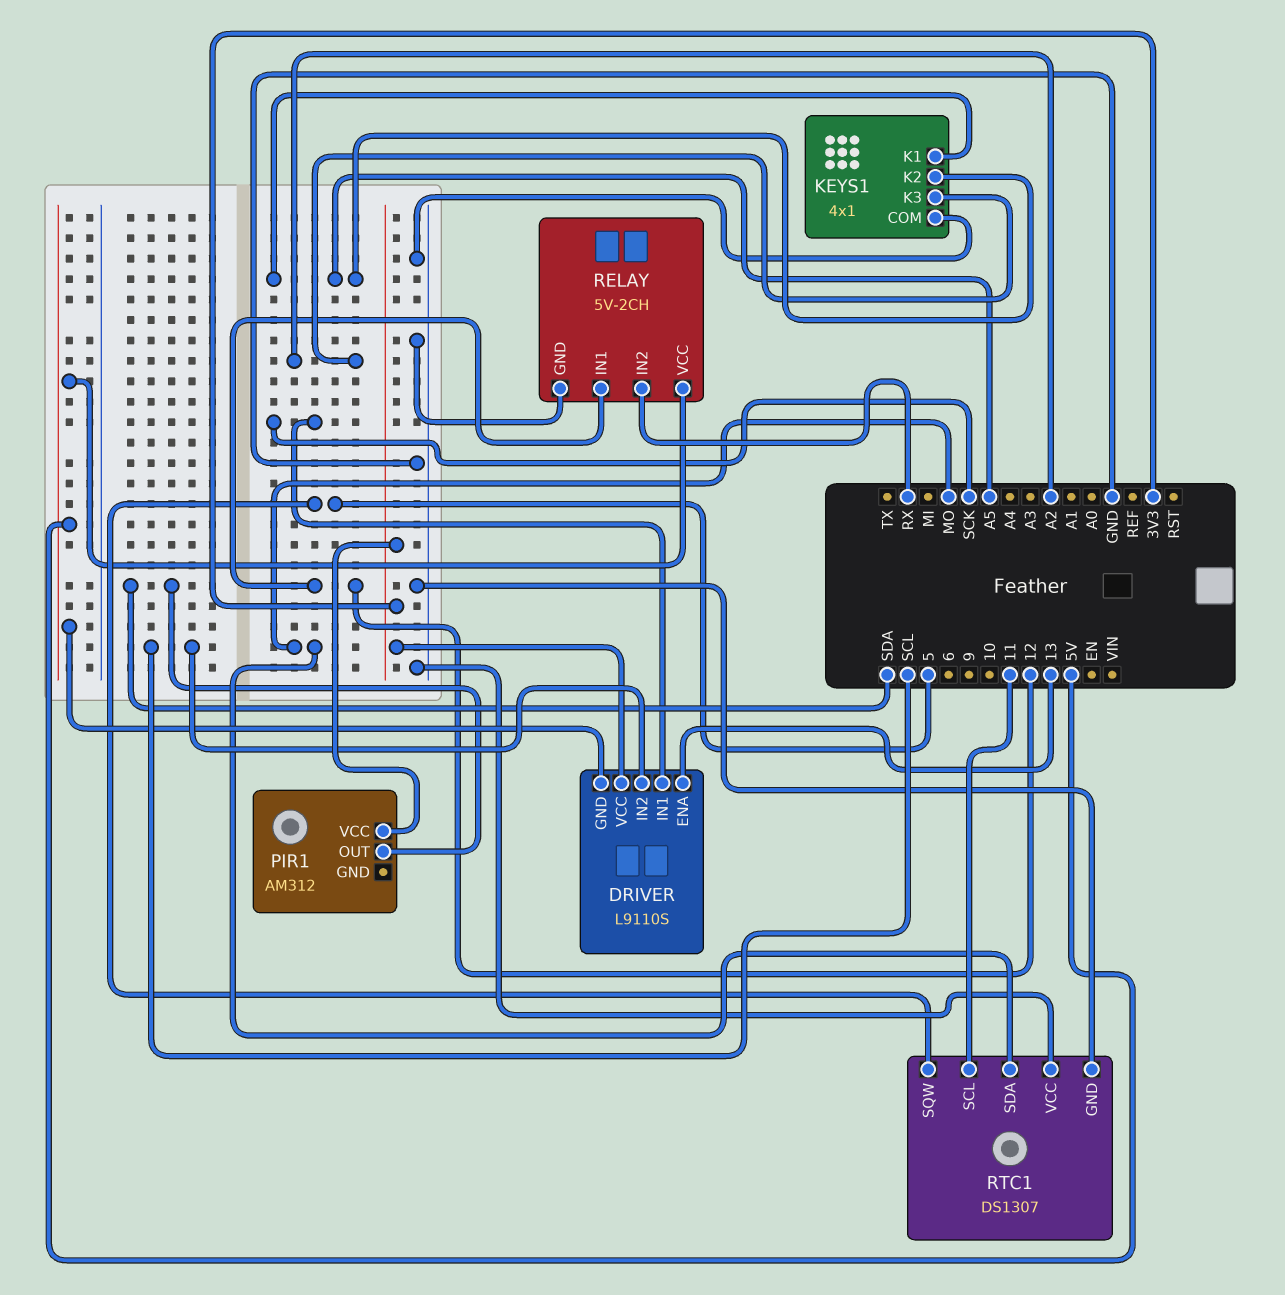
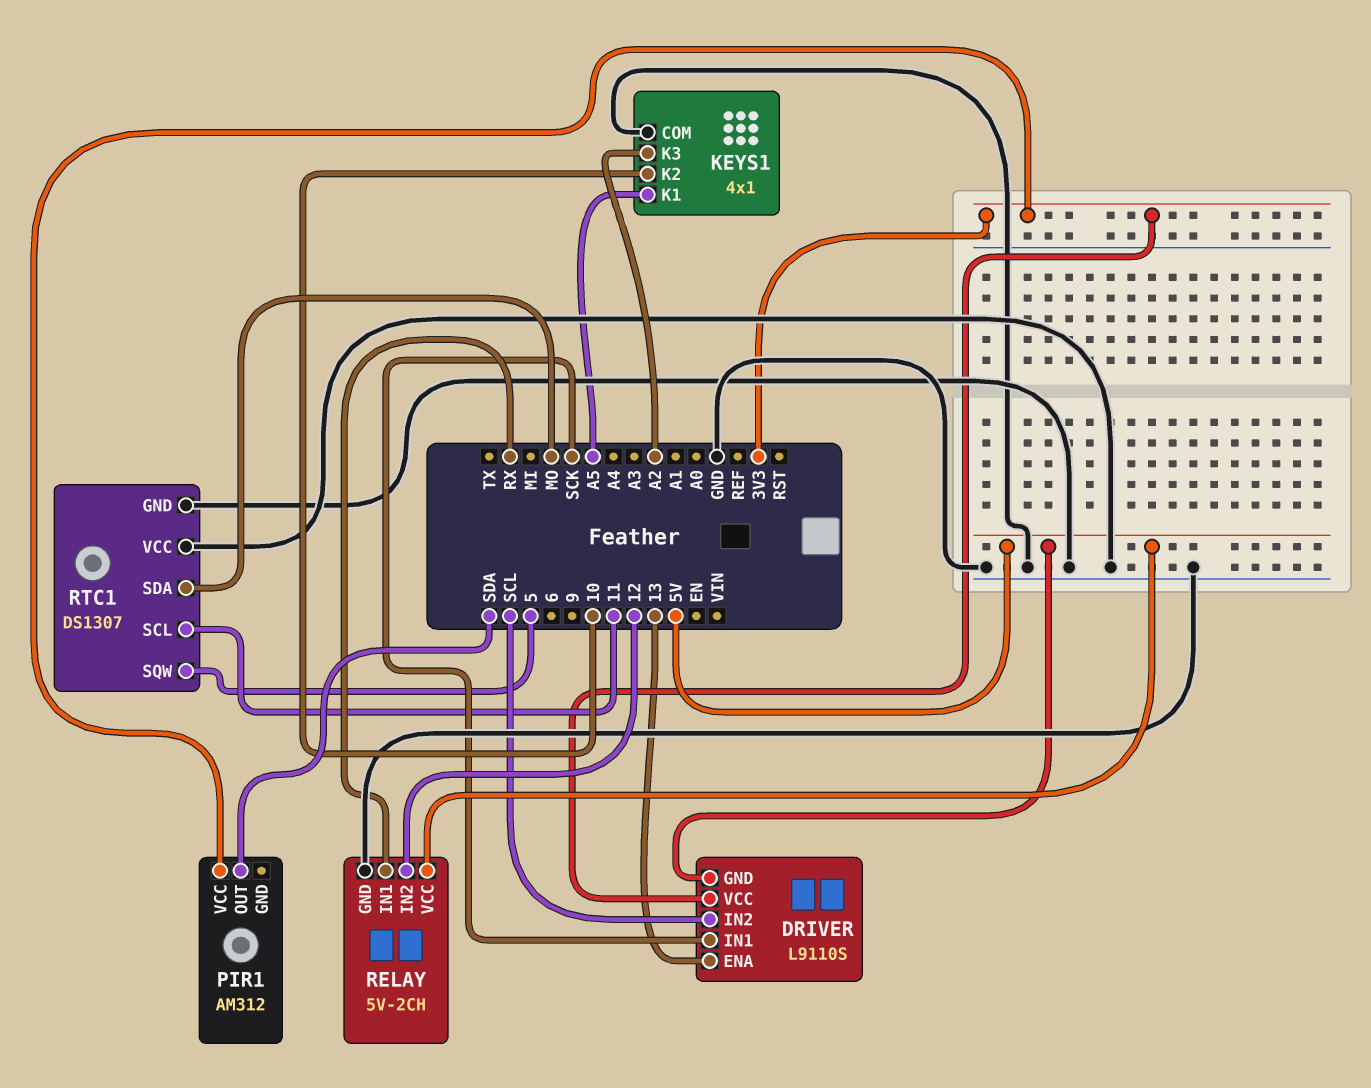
KEYS1 pin K2: A5 -> 10
RELAY pin IN1: 12 -> RX
RELAY pin IN2: RX -> 12

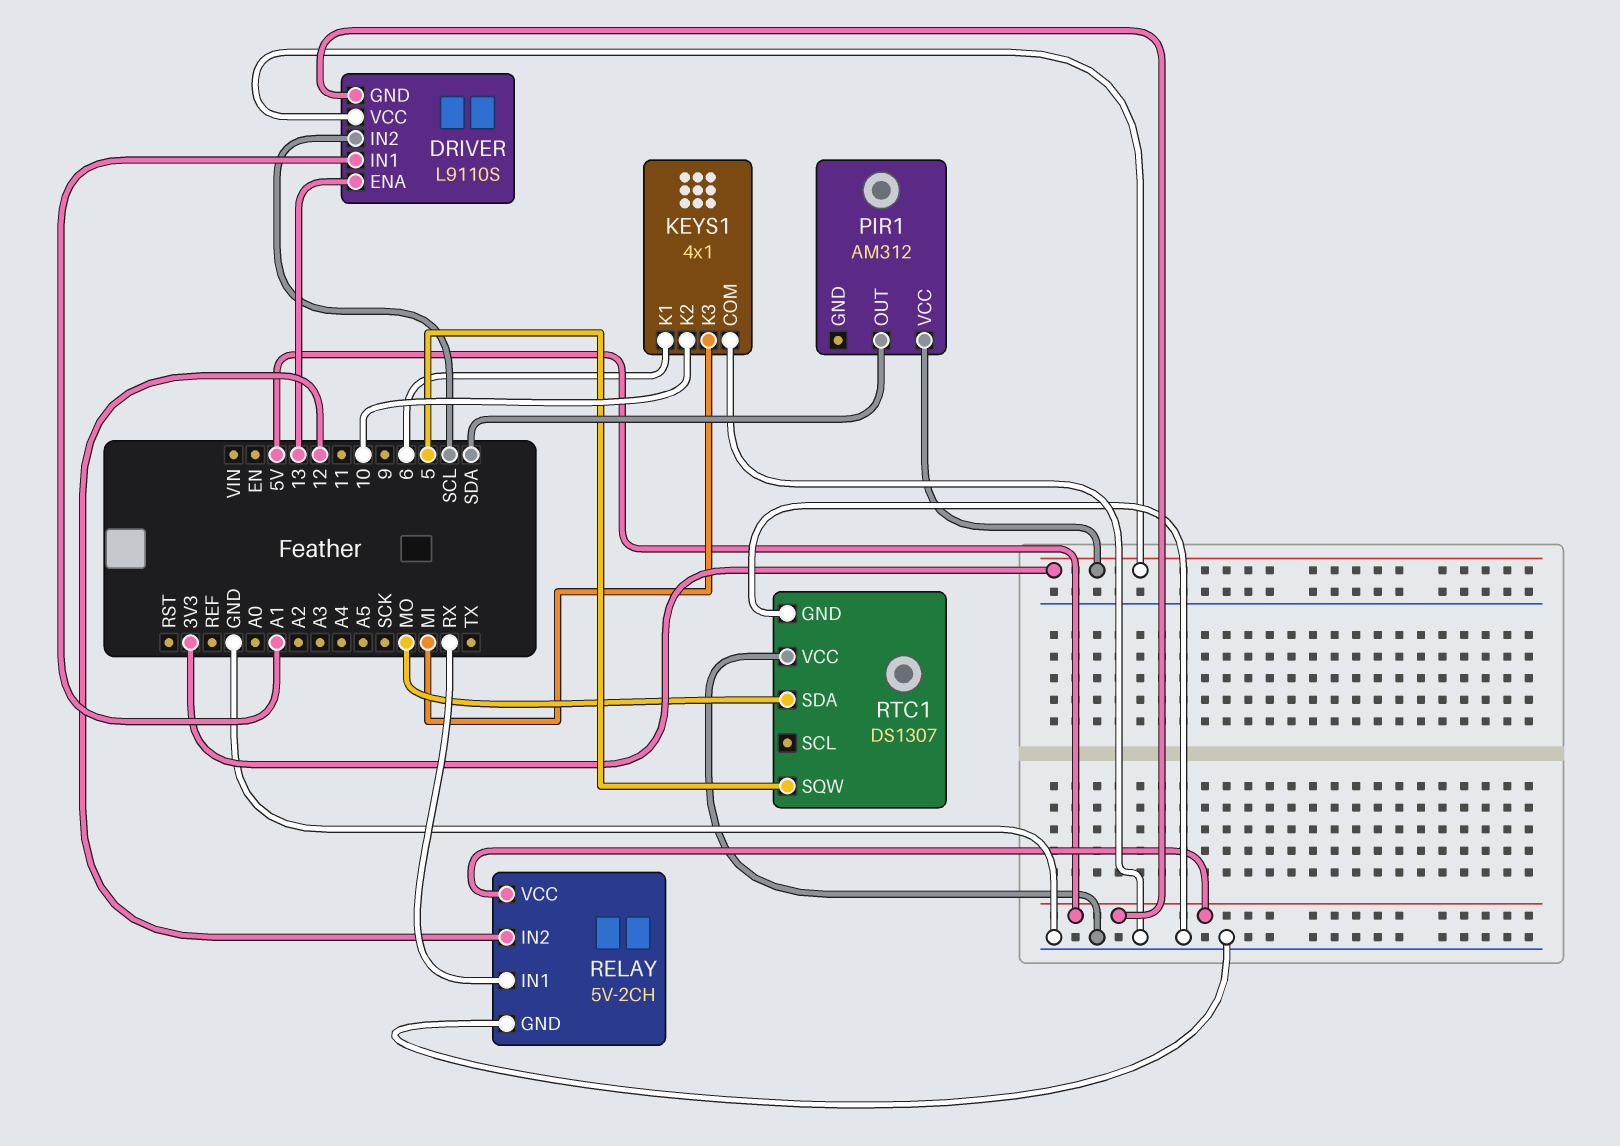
DRIVER pin IN1: SCK -> A1
KEYS1 pin K1: A5 -> 6
KEYS1 pin K3: A2 -> MI
RTC1 pin SCL: 11 -> none

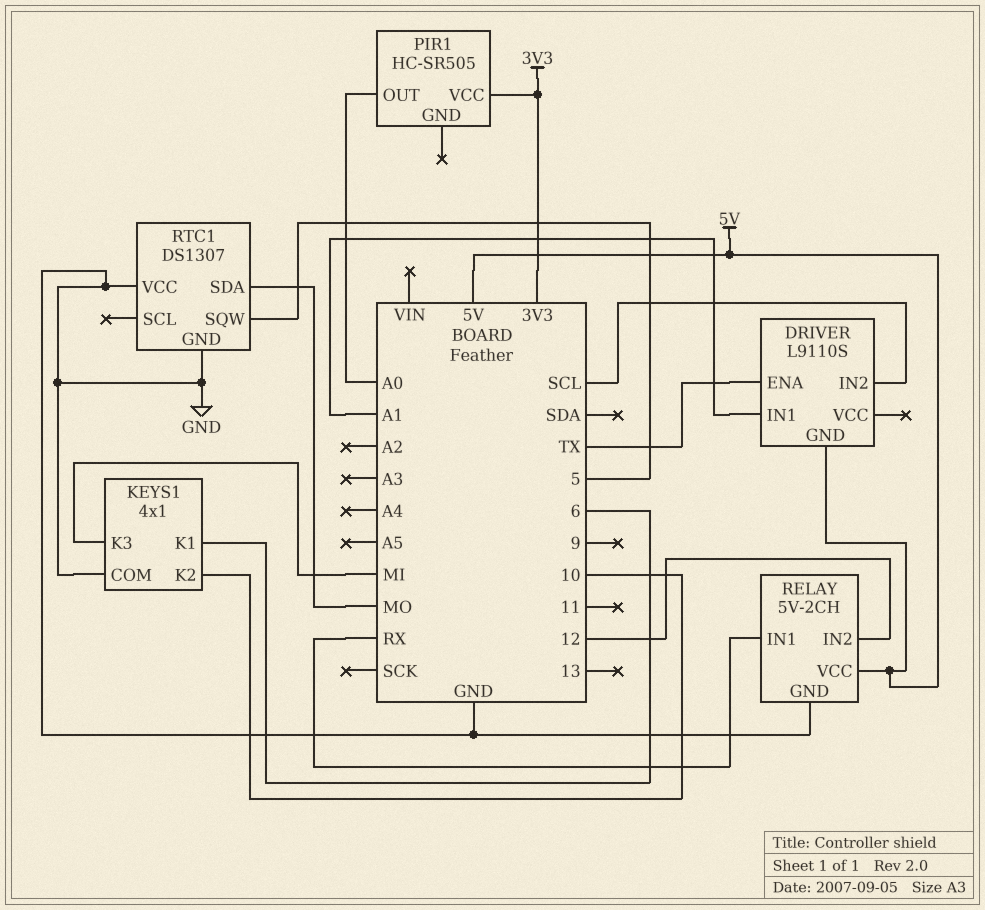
DRIVER pin ENA: 13 -> TX
DRIVER pin VCC: 3V3 -> none
PIR1: AM312 -> HC-SR505
PIR1 pin OUT: SDA -> A0

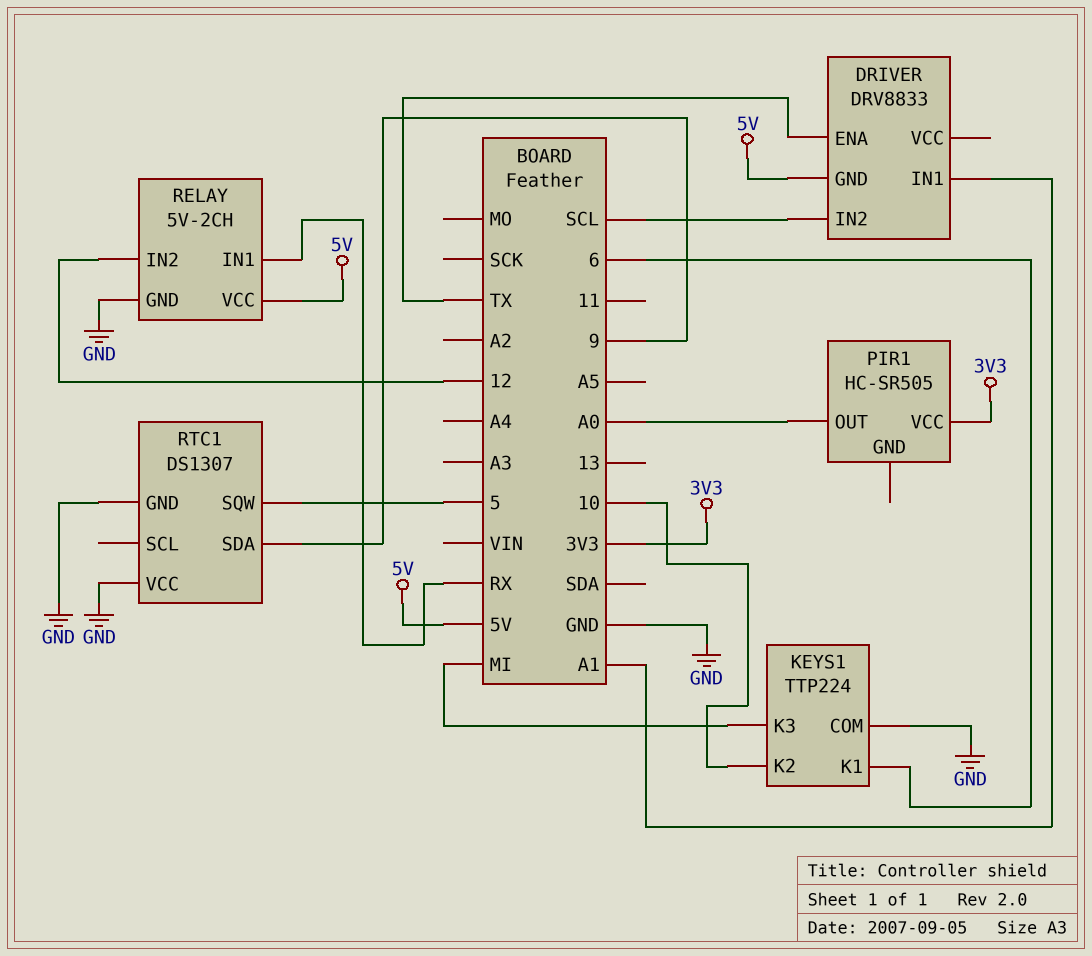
DRIVER: L9110S -> DRV8833
KEYS1: 4x1 -> TTP224
RTC1 pin SDA: MO -> 9

